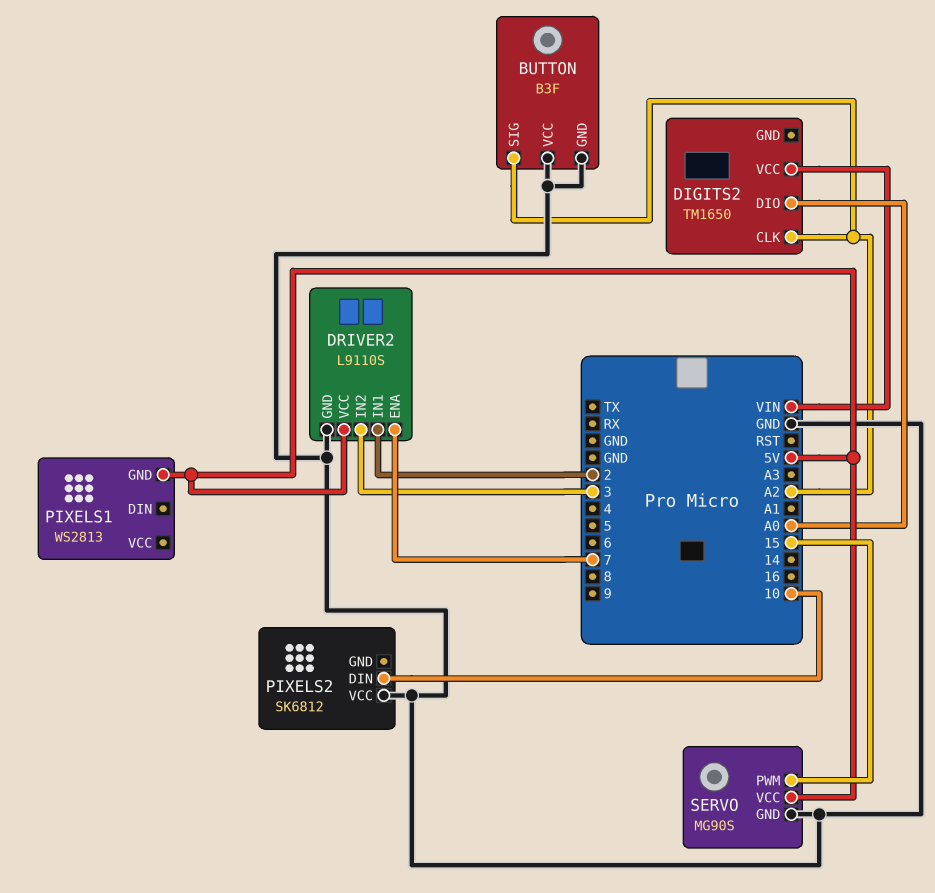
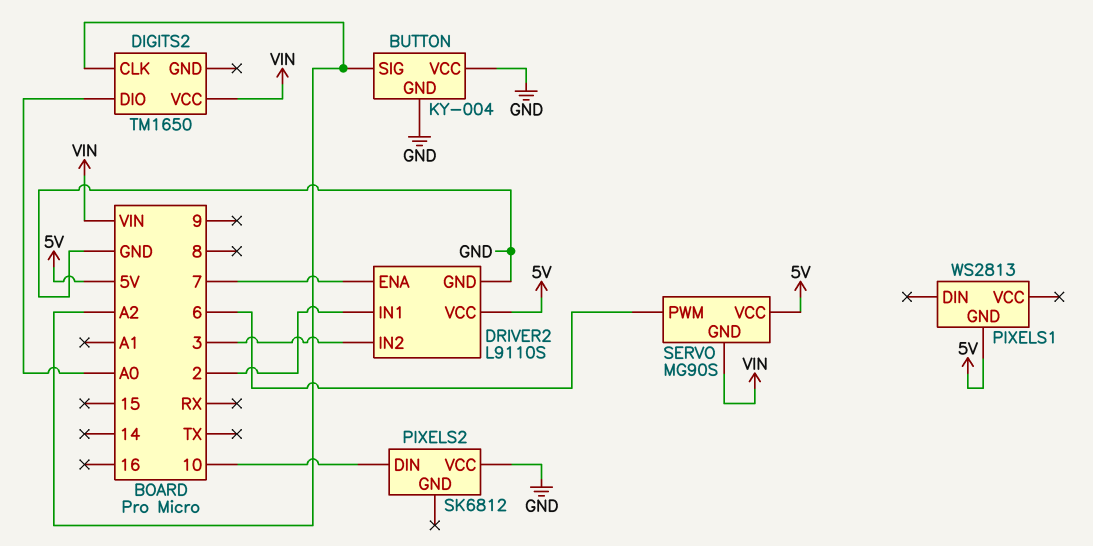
BUTTON: B3F -> KY-004
SERVO pin GND: GND -> VIN
SERVO pin PWM: 15 -> 6

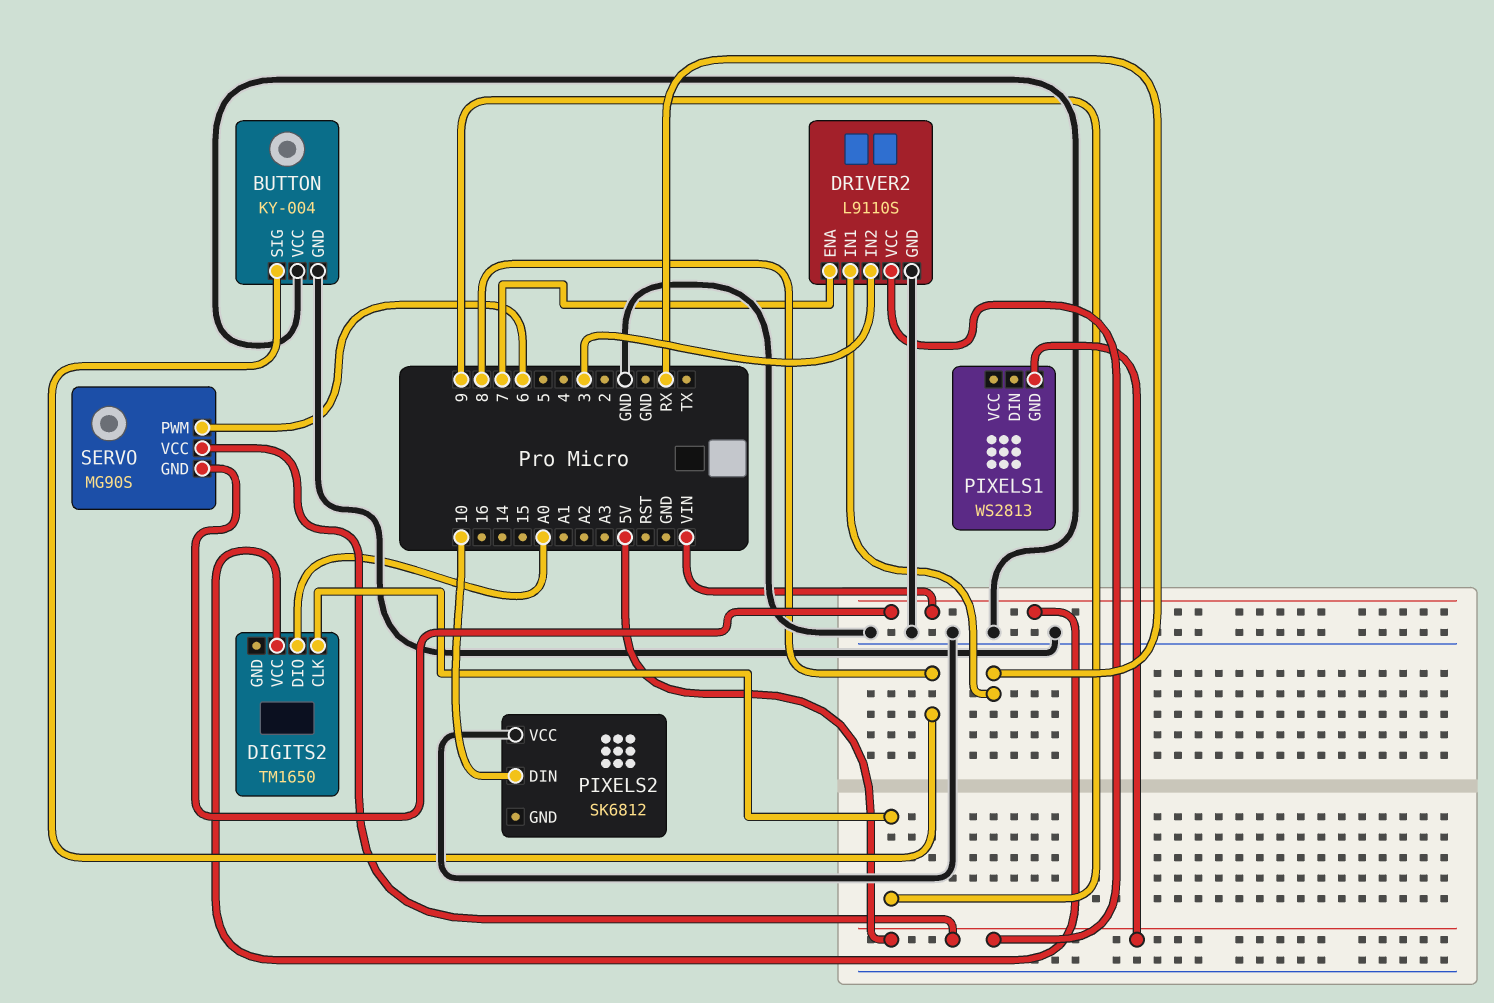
BUTTON pin SIG: A2 -> 8
DIGITS2 pin CLK: A2 -> 9
DRIVER2 pin IN1: 2 -> RX

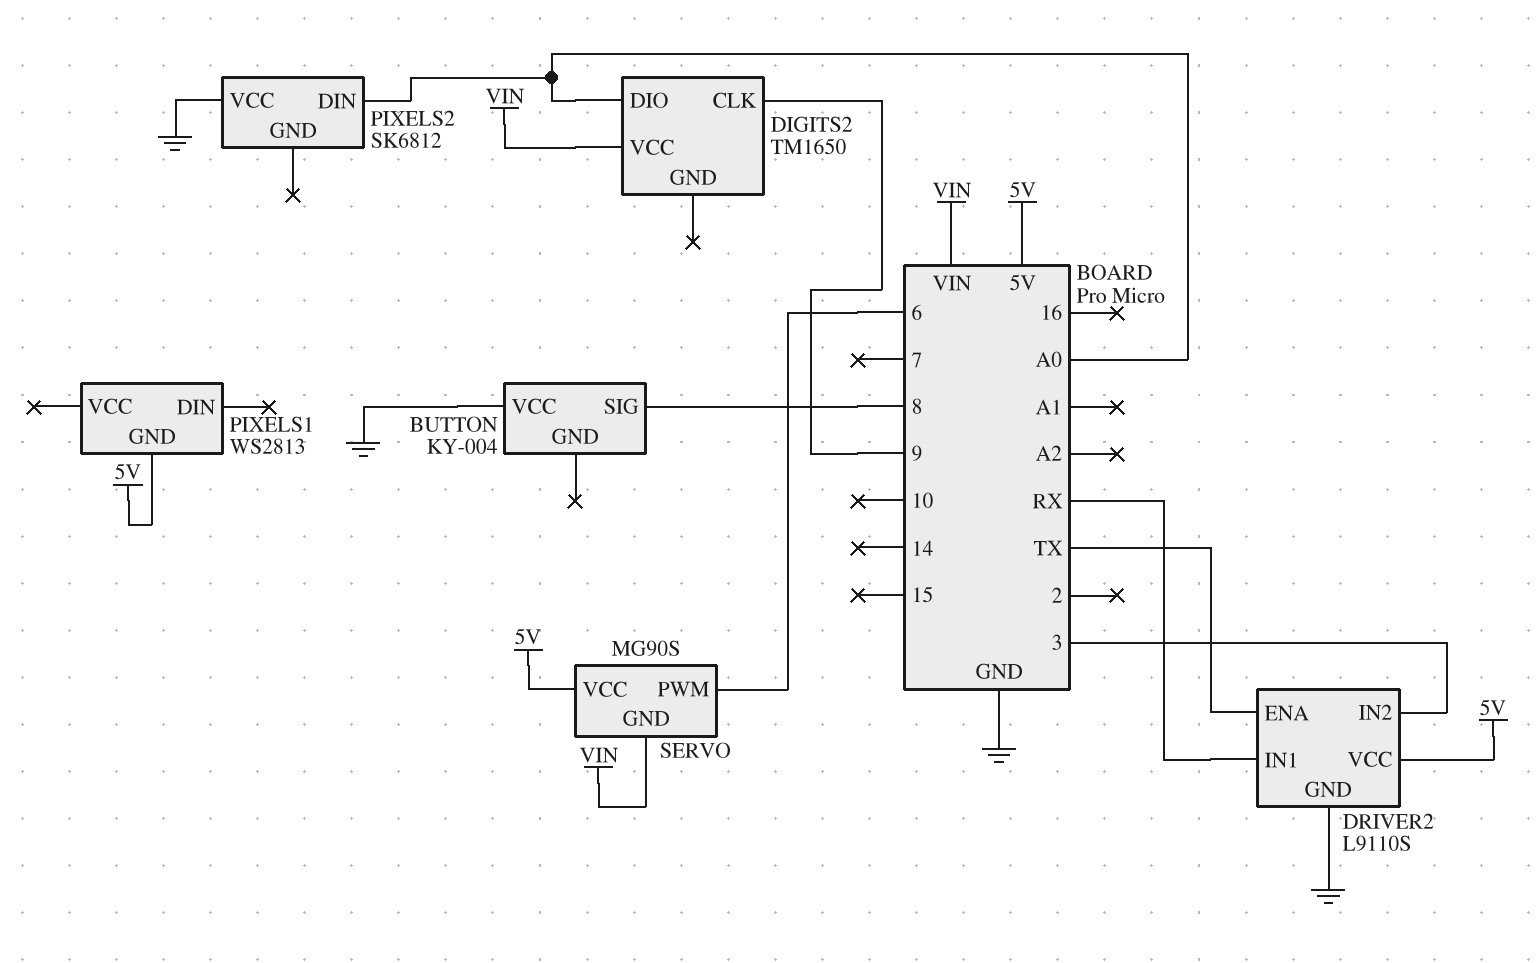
BUTTON pin GND: GND -> none
DRIVER2 pin ENA: 7 -> TX
PIXELS2 pin DIN: 10 -> A0

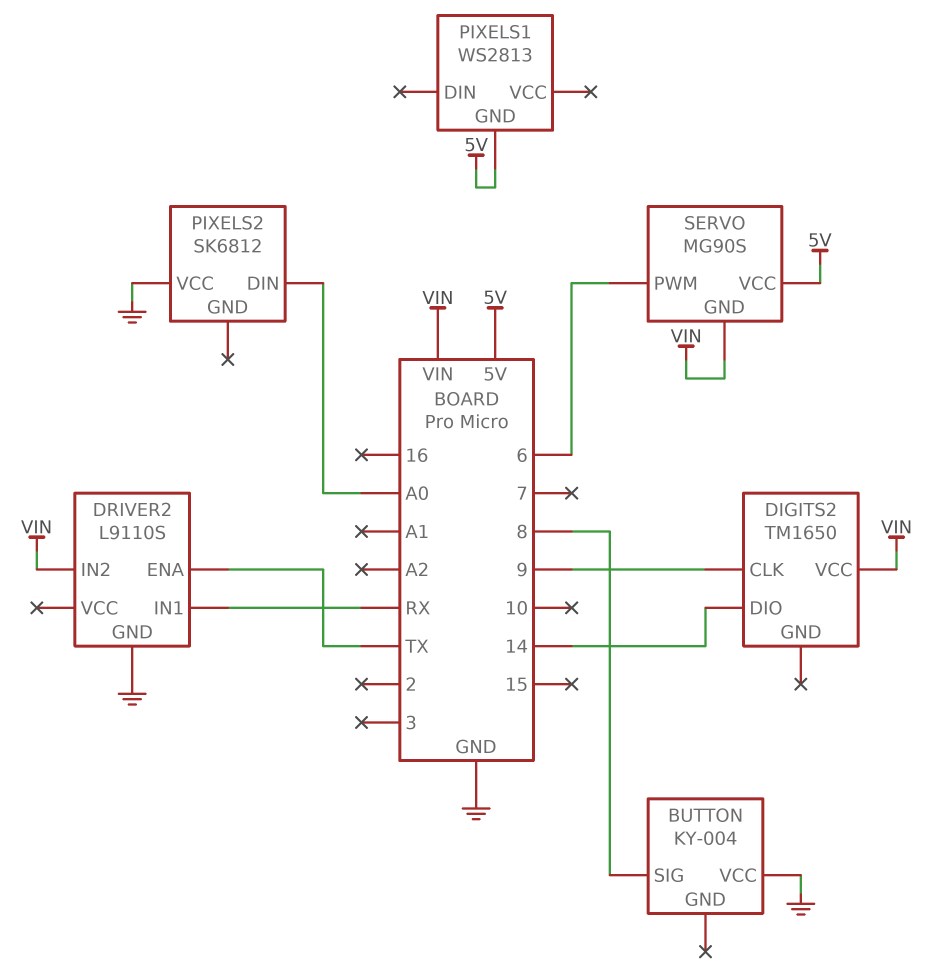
DIGITS2 pin DIO: A0 -> 14
DRIVER2 pin IN2: 3 -> VIN
DRIVER2 pin VCC: 5V -> none

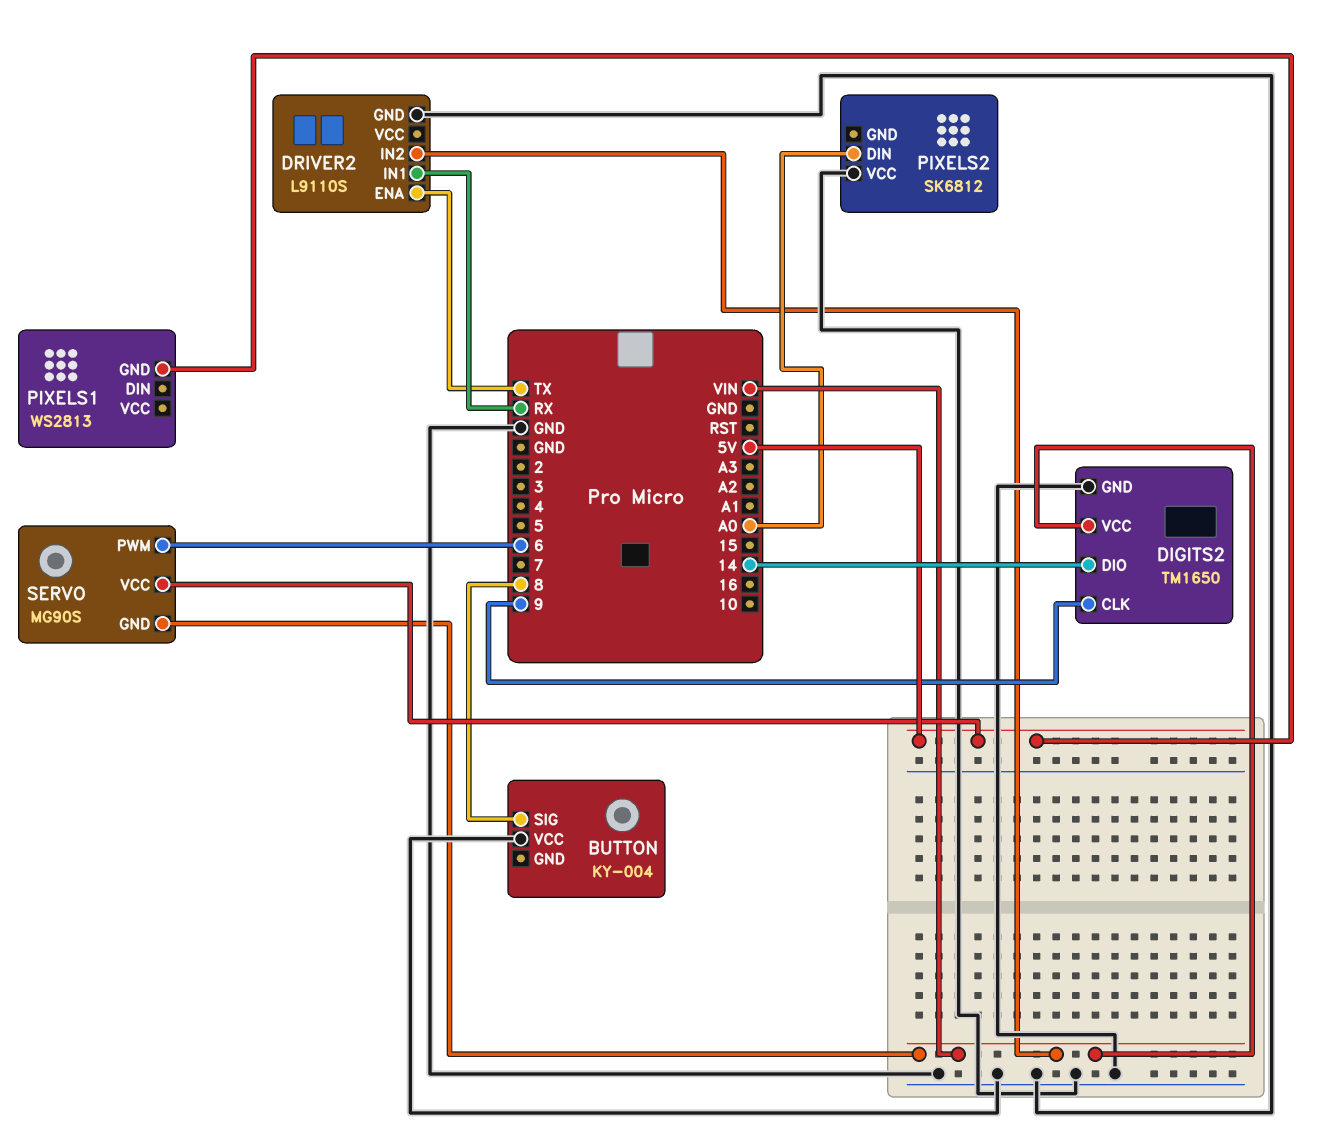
DIGITS2 pin GND: none -> GND

